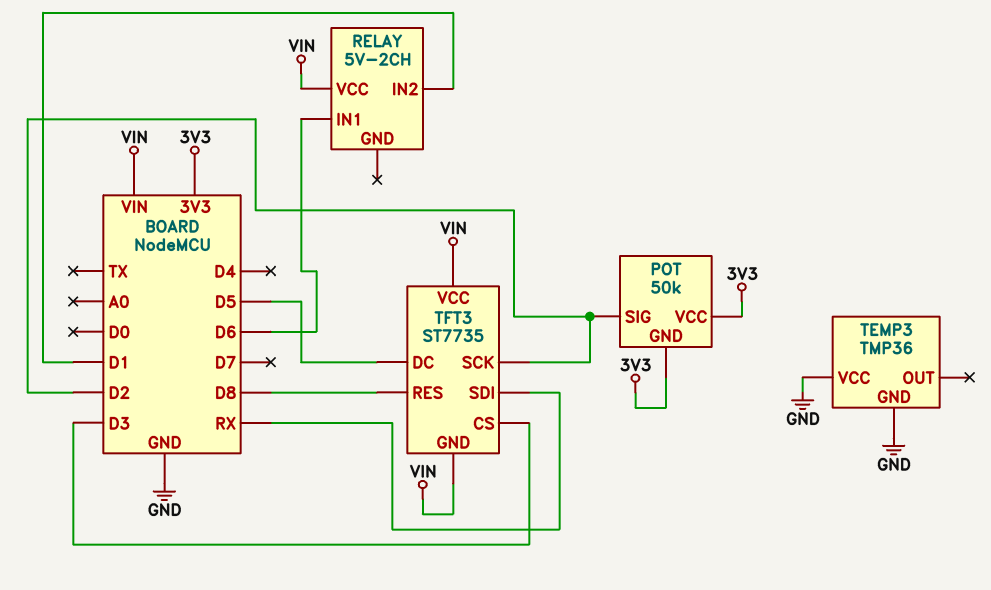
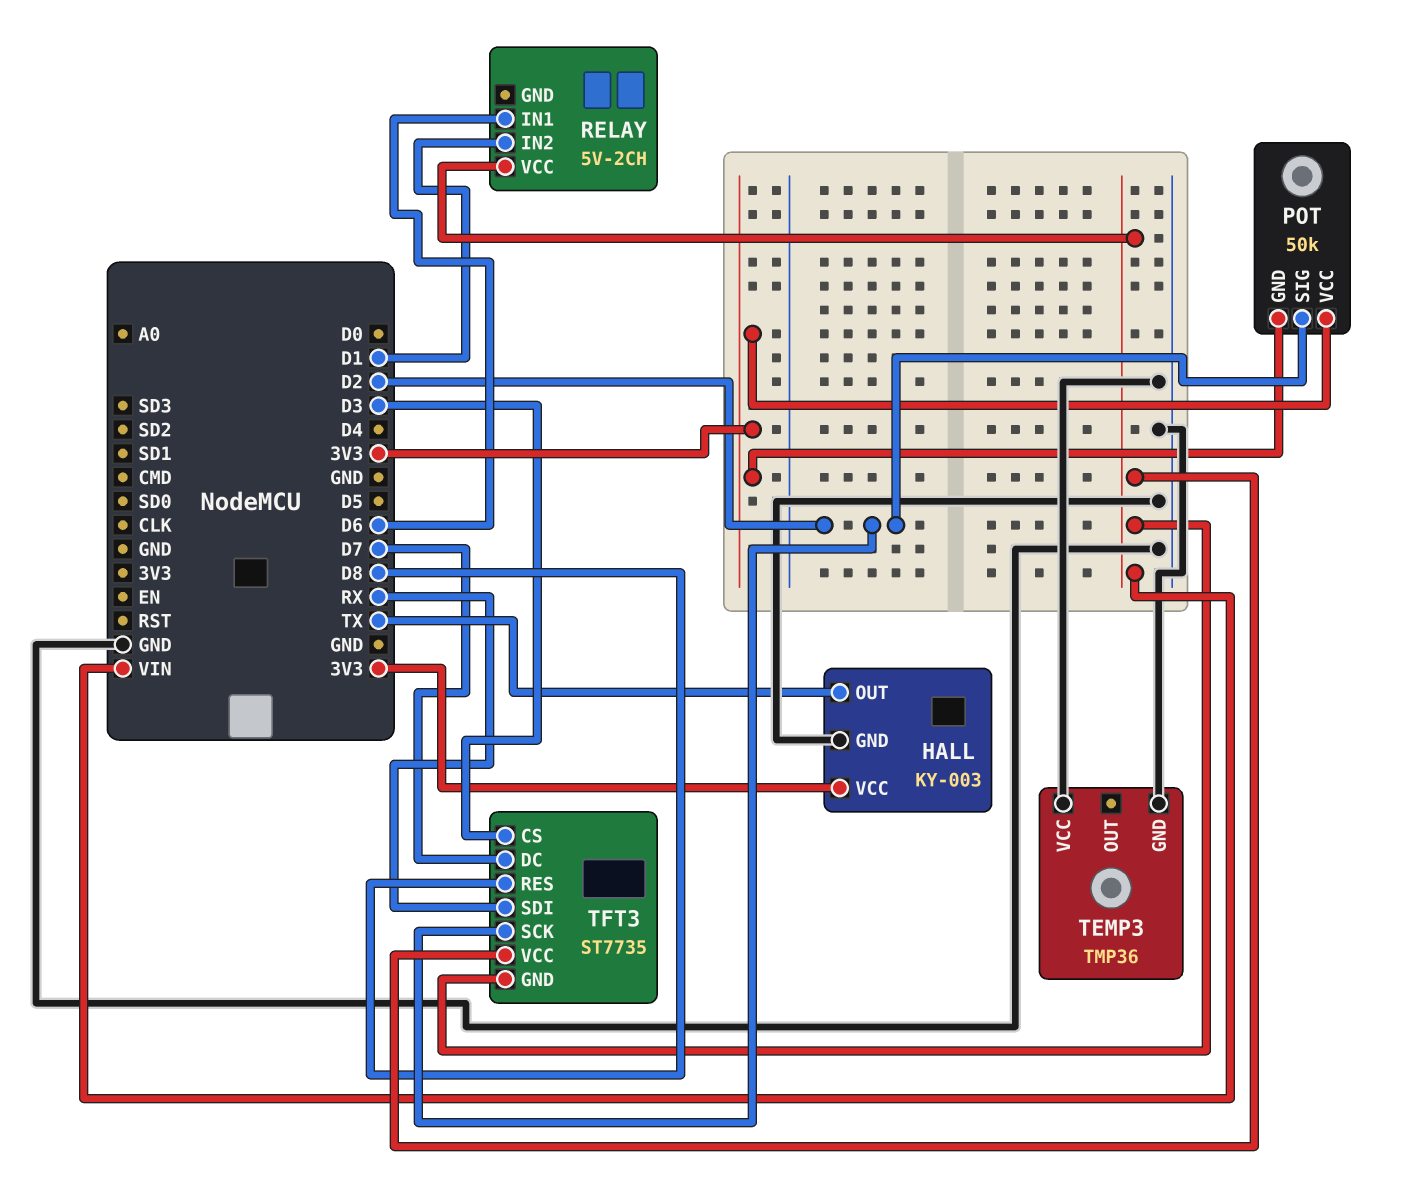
HALL: none -> KY-003
HALL pin GND: none -> GND
HALL pin OUT: none -> TX
HALL pin VCC: none -> 3V3
TFT3 pin DC: D5 -> D7

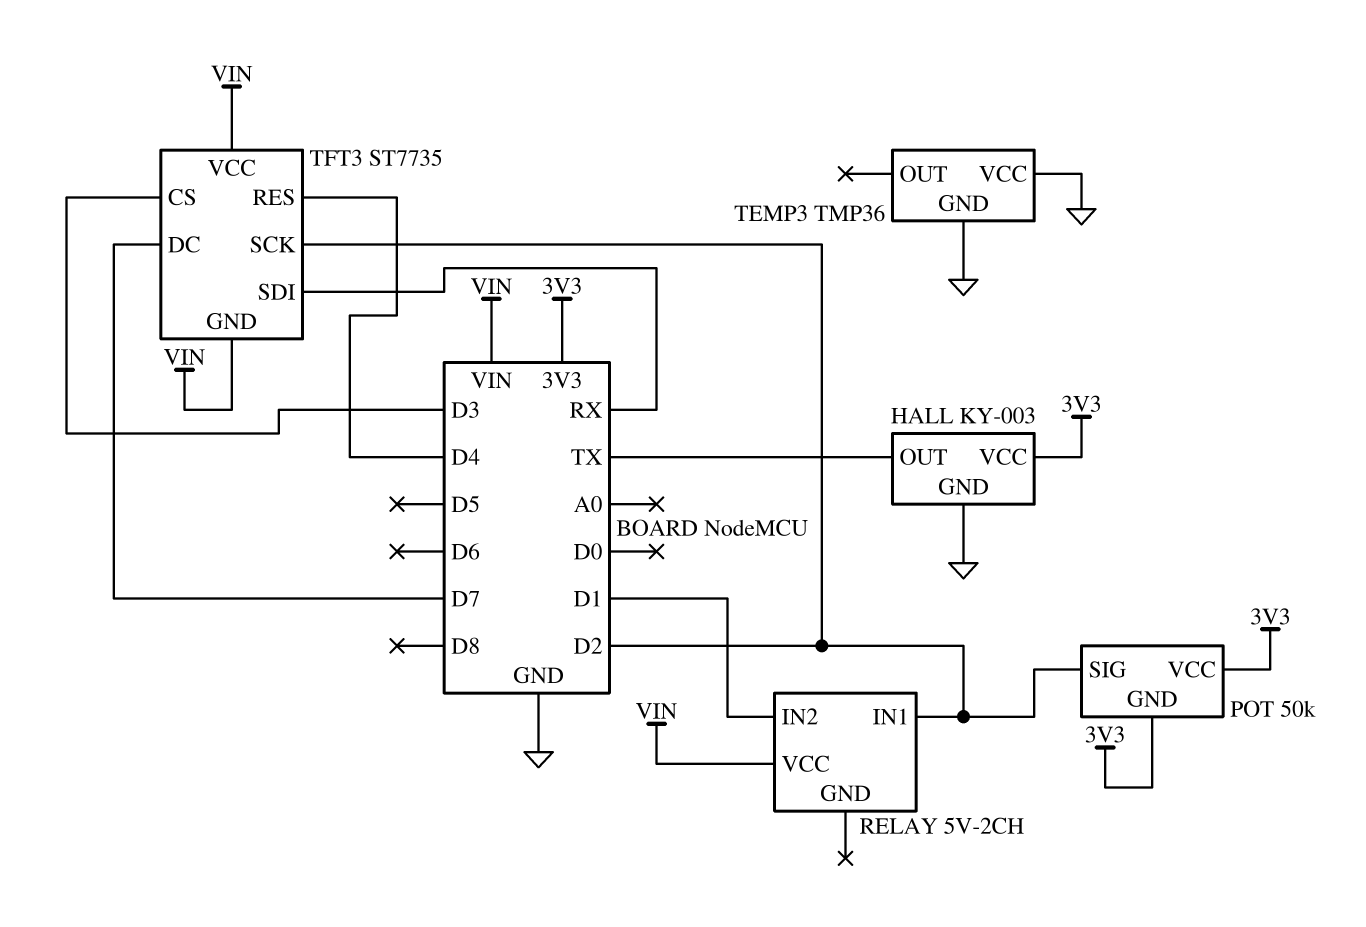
RELAY pin IN1: D6 -> D2
TFT3 pin RES: D8 -> D4

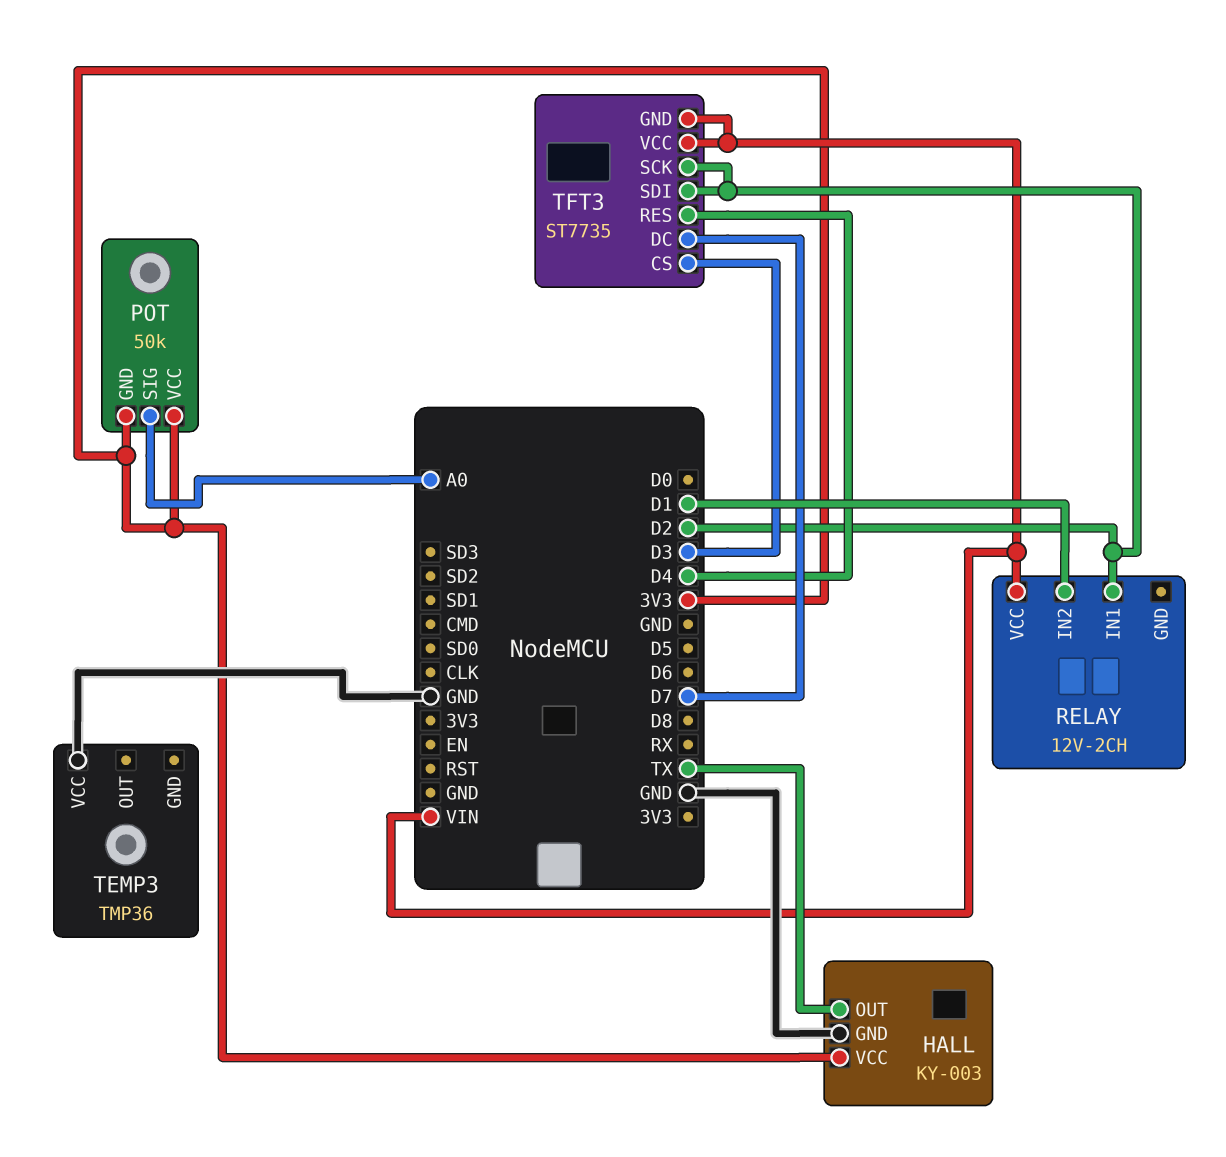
POT pin SIG: D2 -> A0
RELAY: 5V-2CH -> 12V-2CH
TEMP3 pin GND: GND -> none
TFT3 pin SDI: RX -> D2

